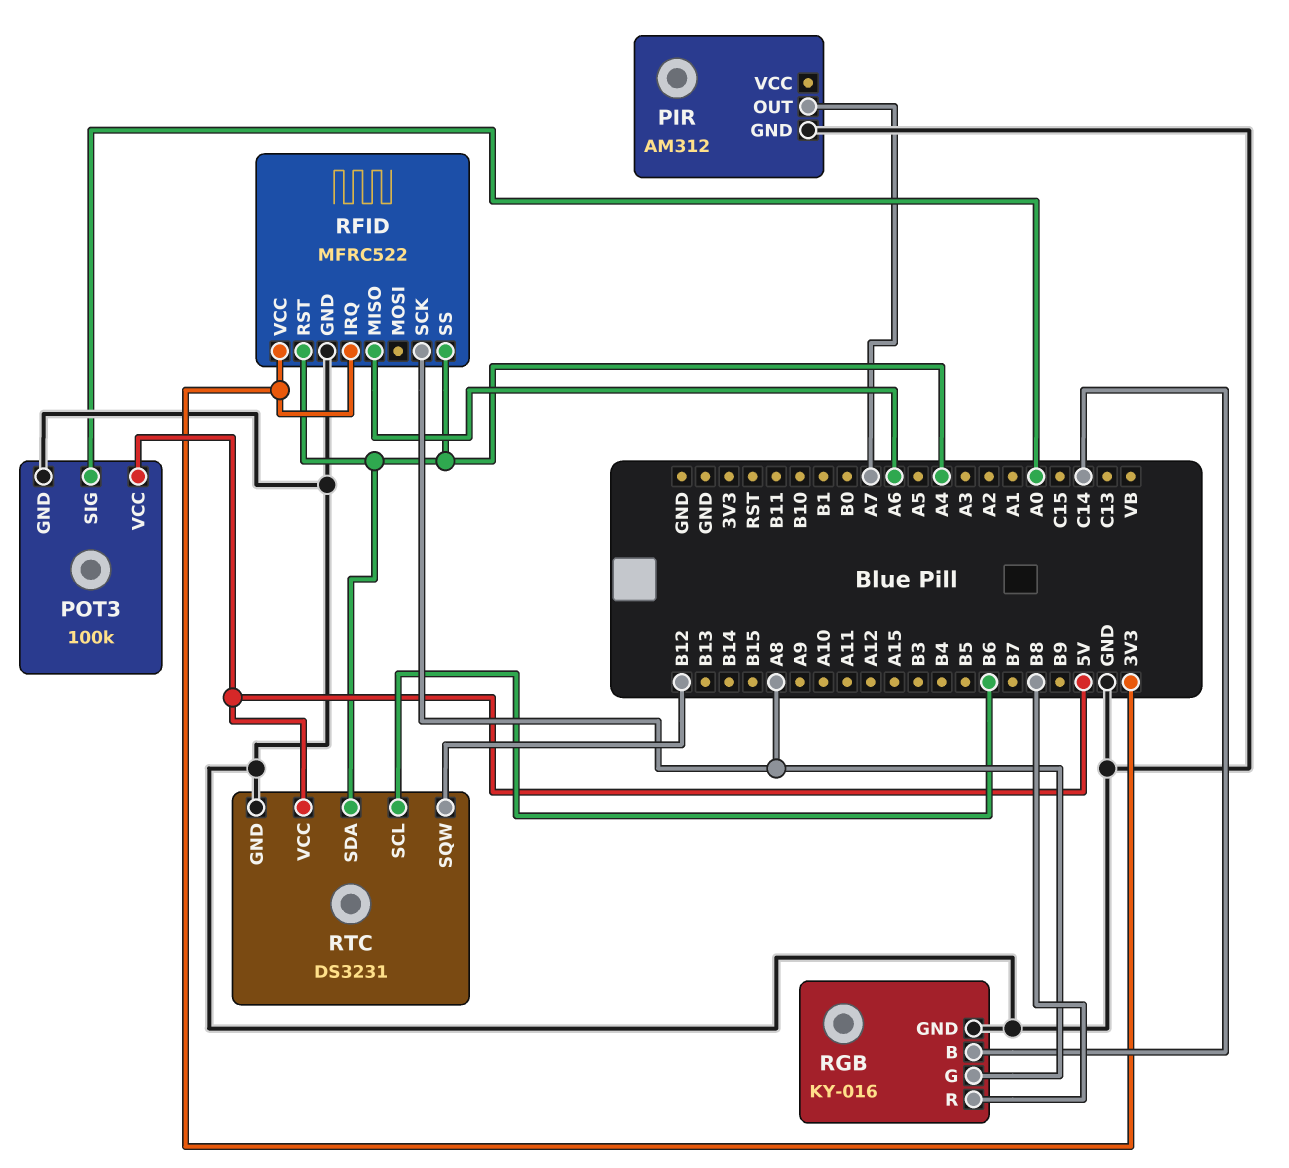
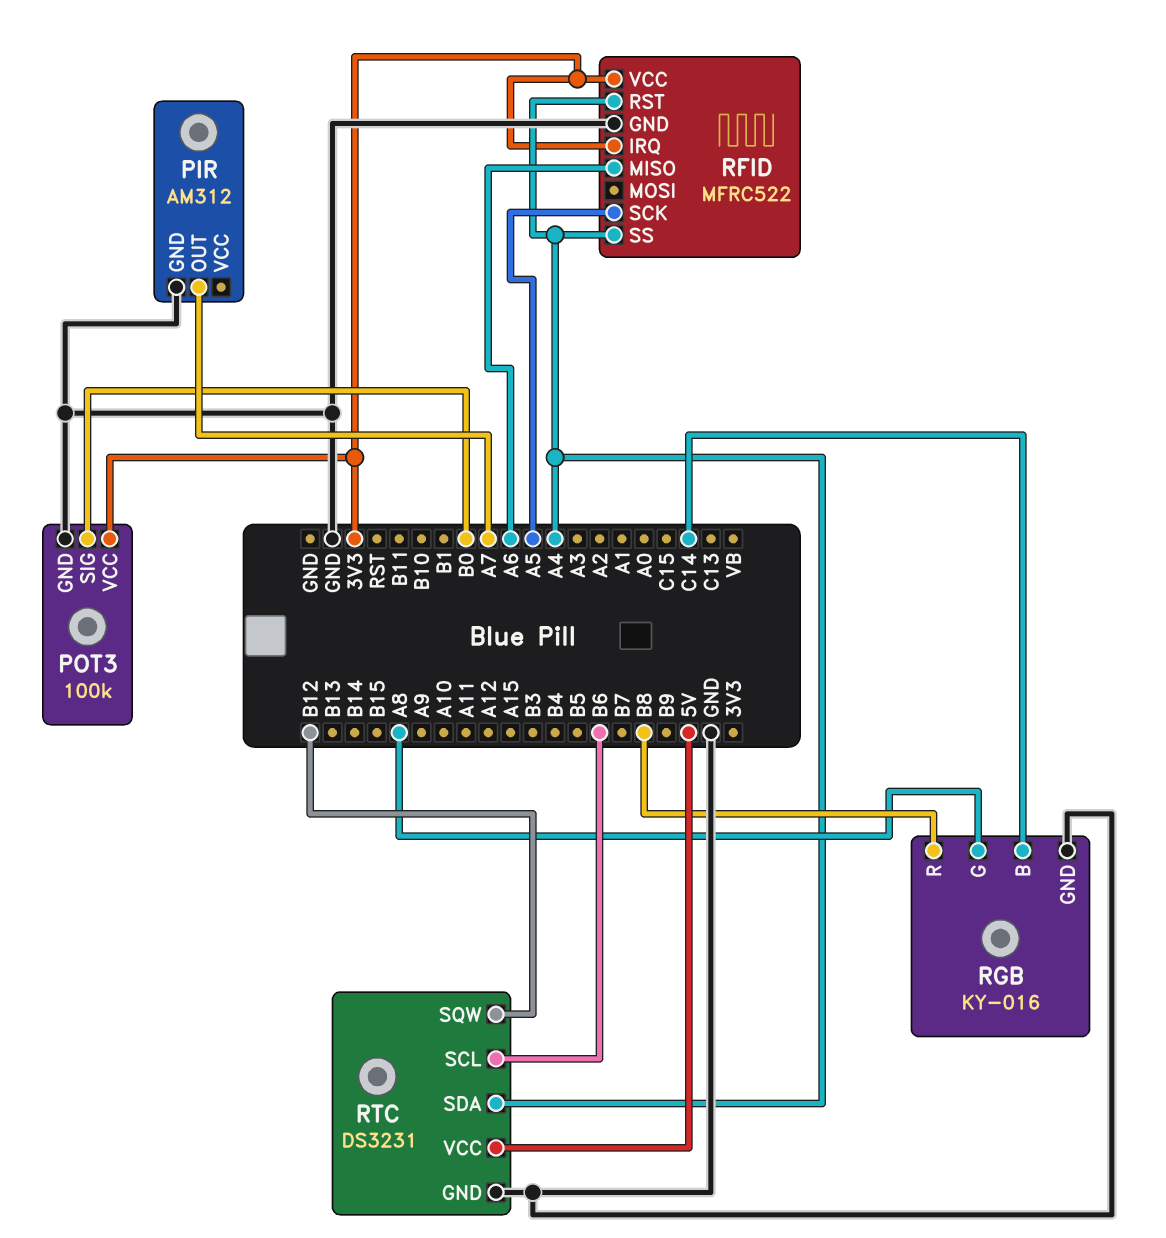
POT3 pin SIG: A0 -> B0
POT3 pin VCC: 5V -> 3V3
RFID pin SCK: A8 -> A5

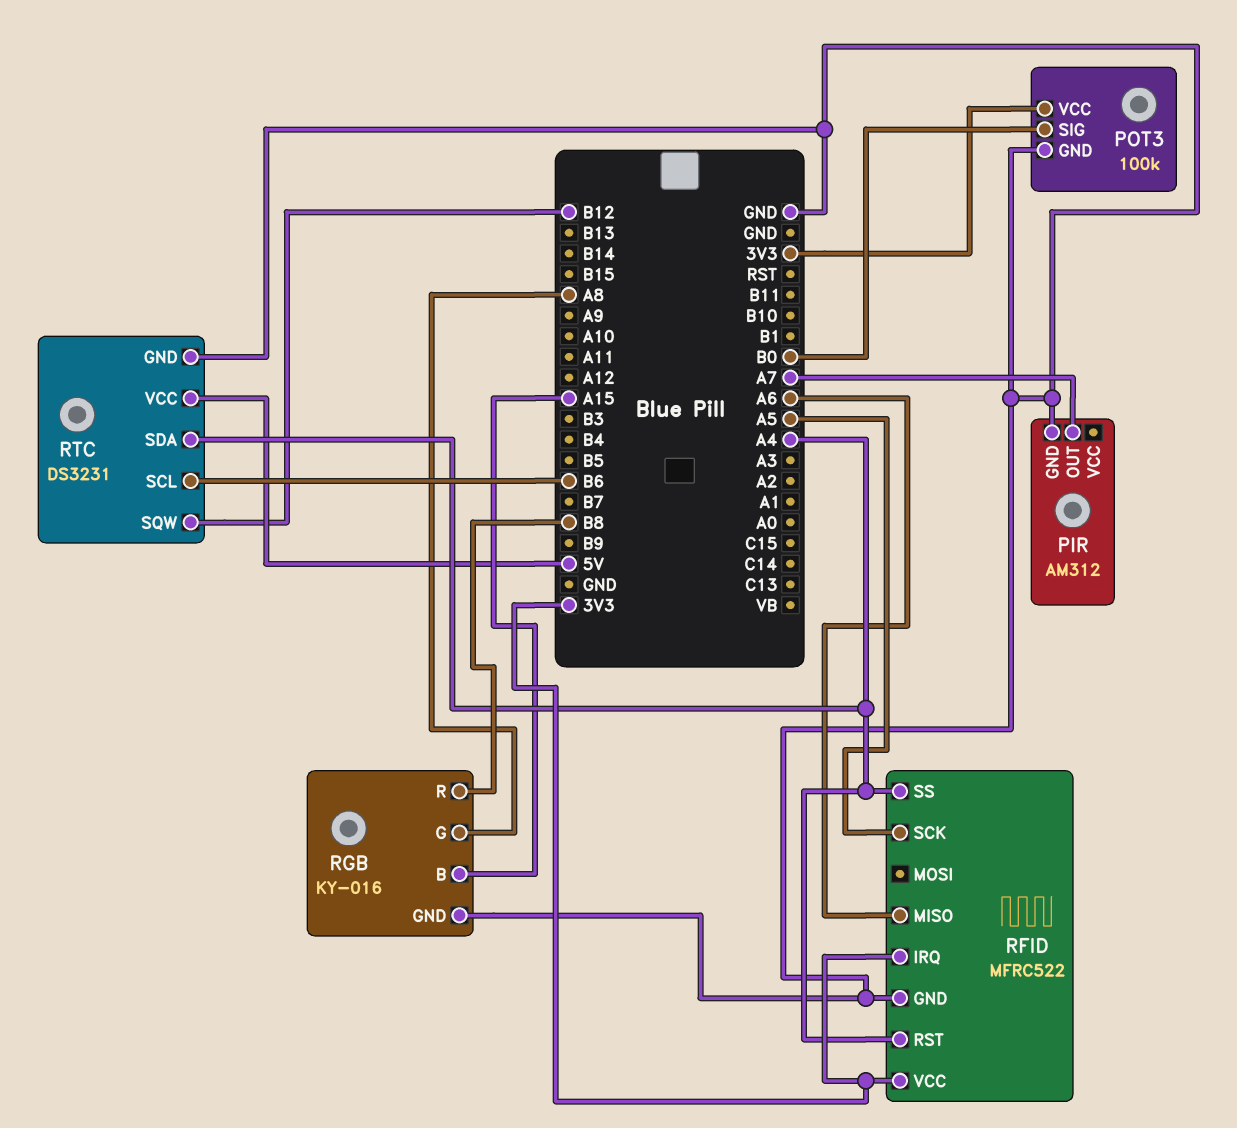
RGB pin B: C14 -> A15

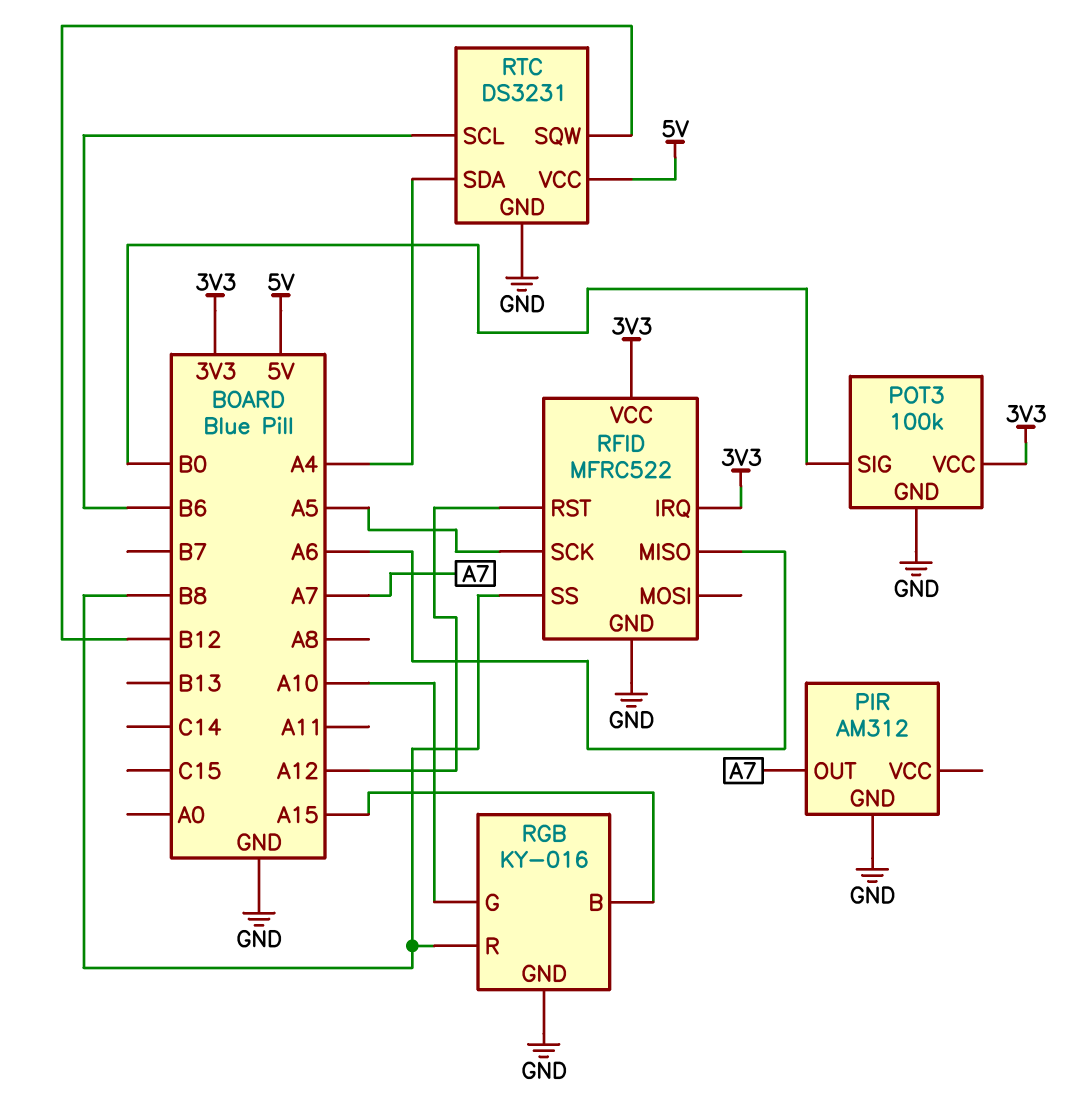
RFID pin RST: A4 -> A12
RFID pin SS: A4 -> B8
RGB pin G: A8 -> A10

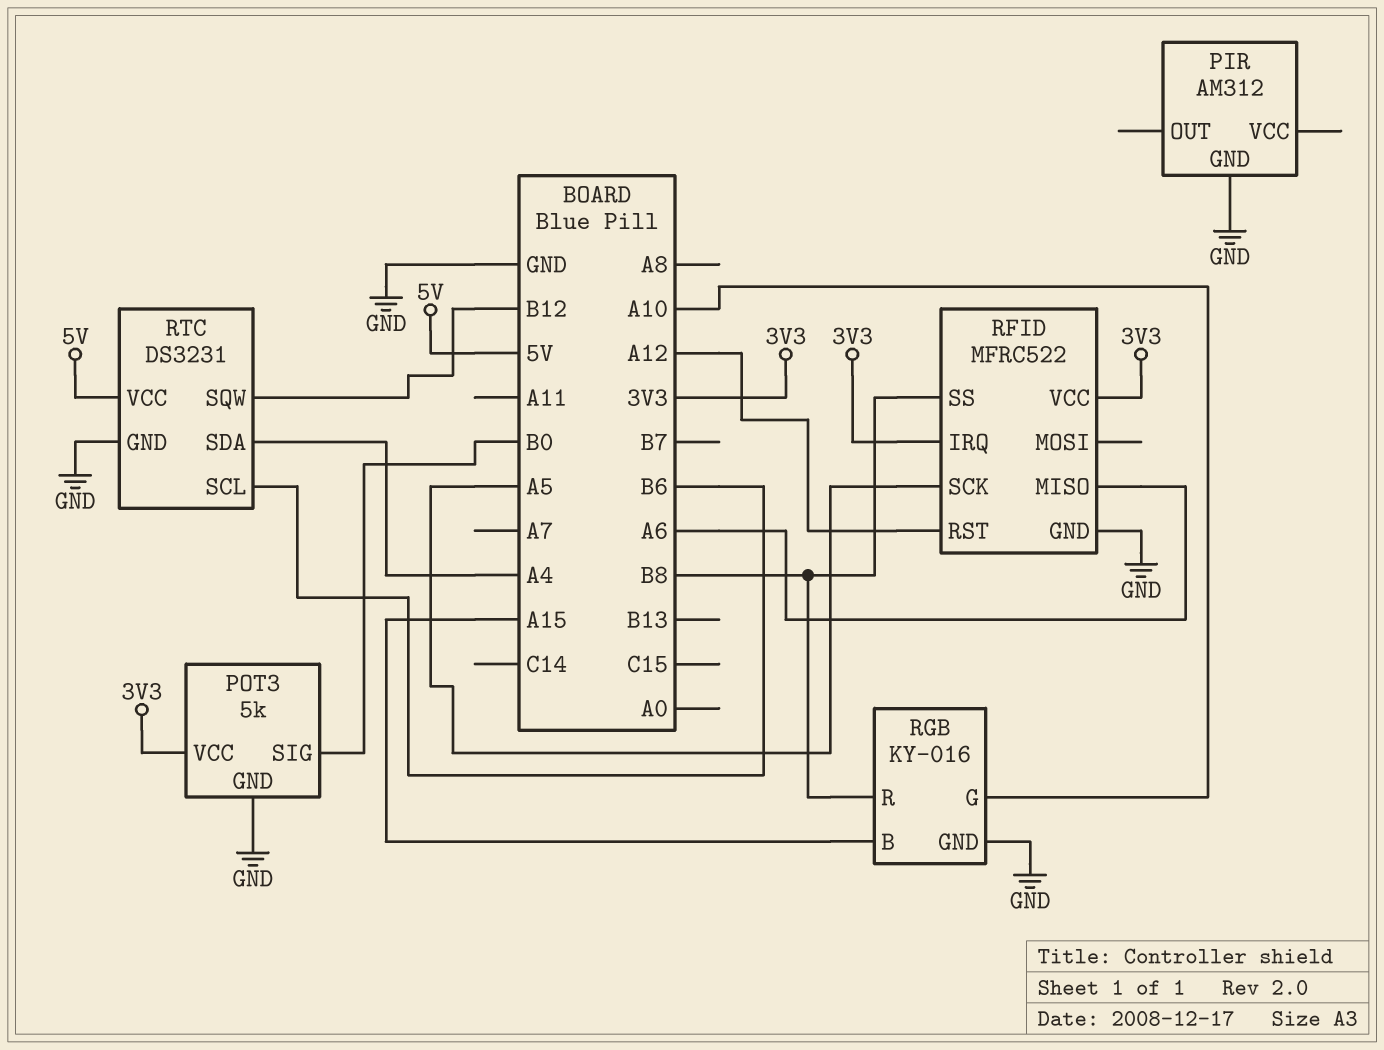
PIR pin OUT: A7 -> none
POT3: 100k -> 5k

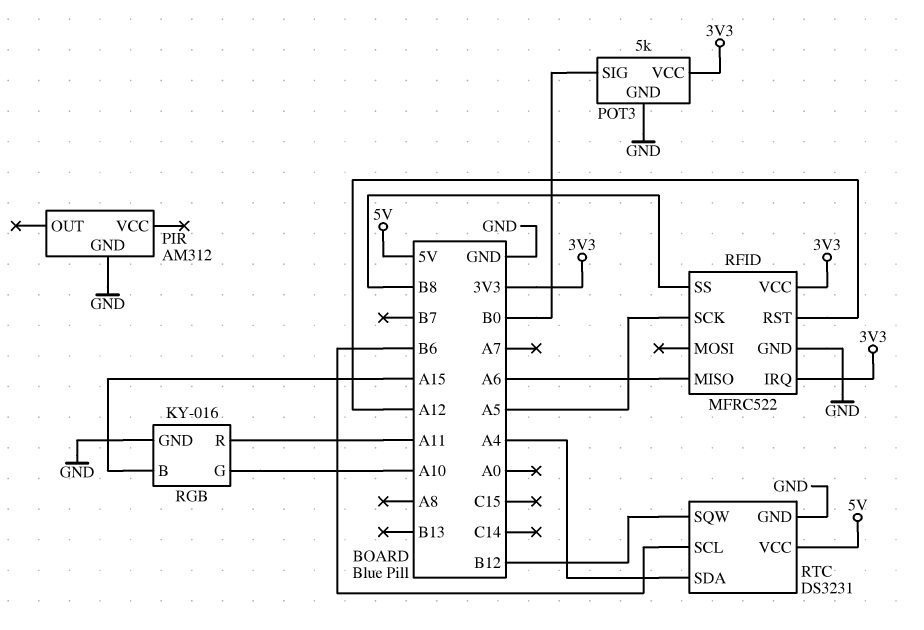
RGB pin R: B8 -> A11

